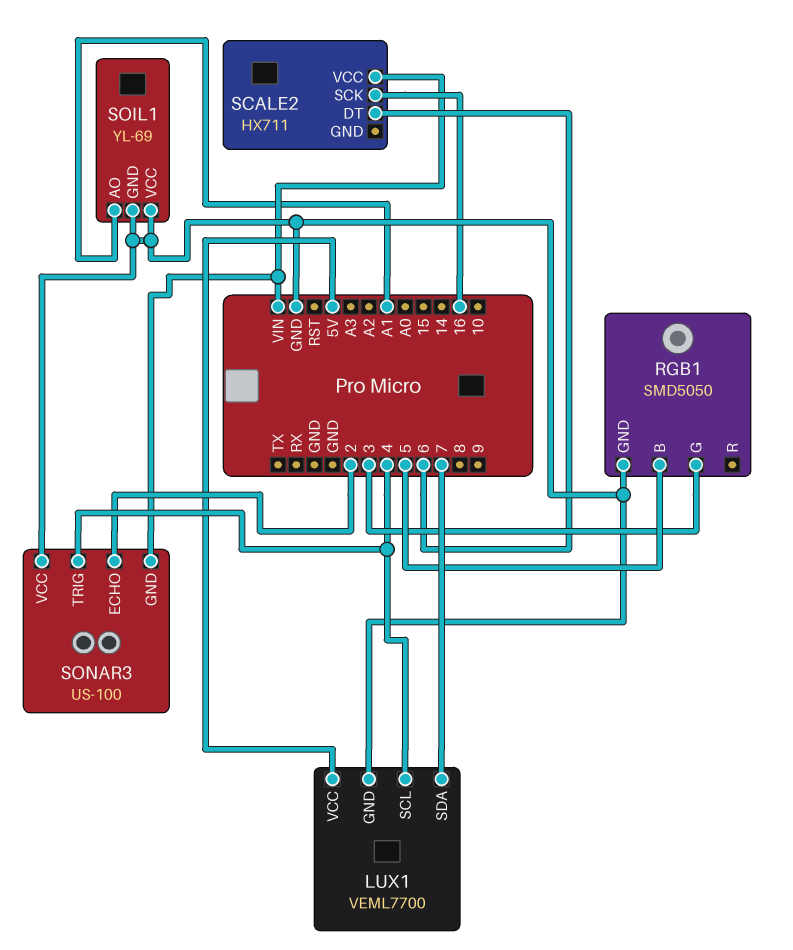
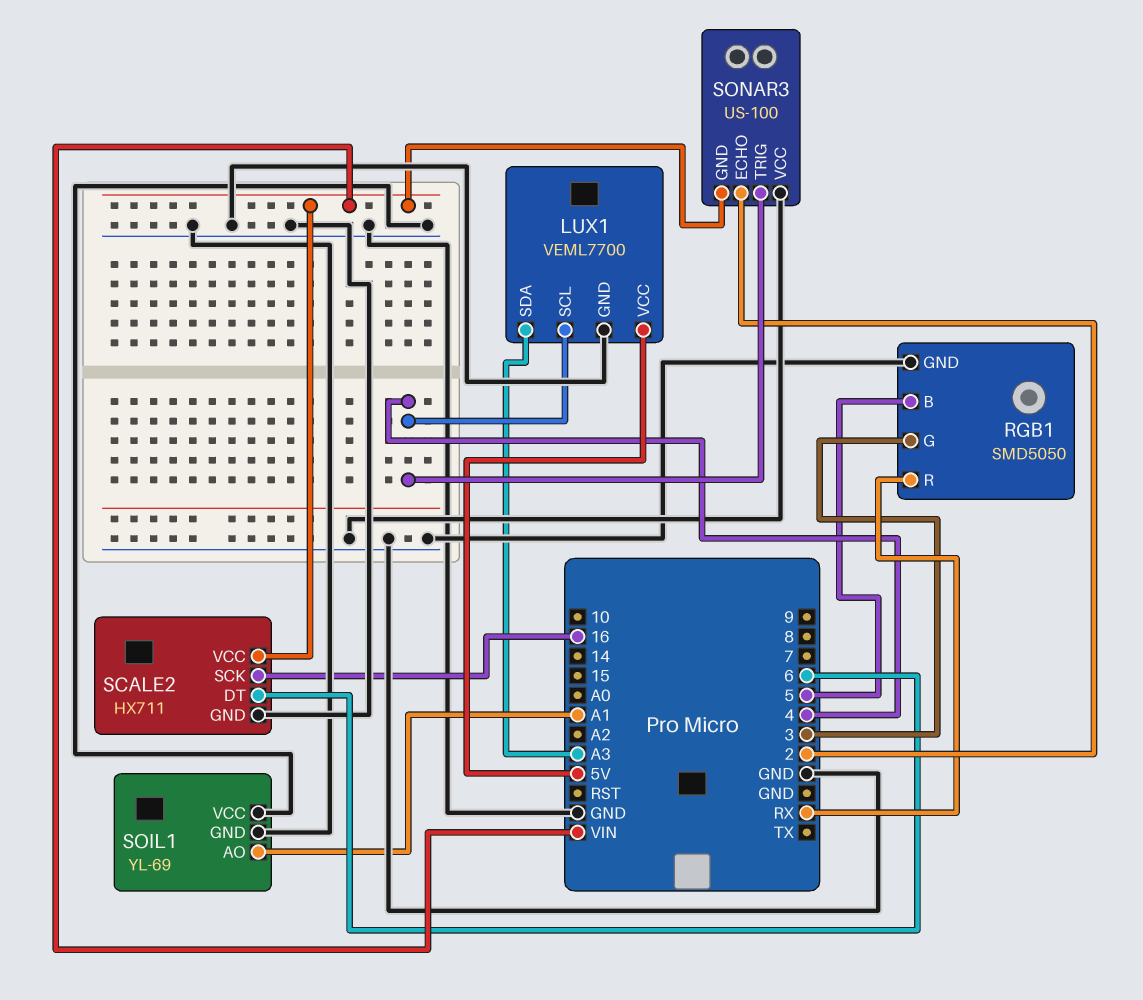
LUX1 pin SDA: 7 -> A3
RGB1 pin R: none -> RX
SCALE2 pin GND: none -> GND

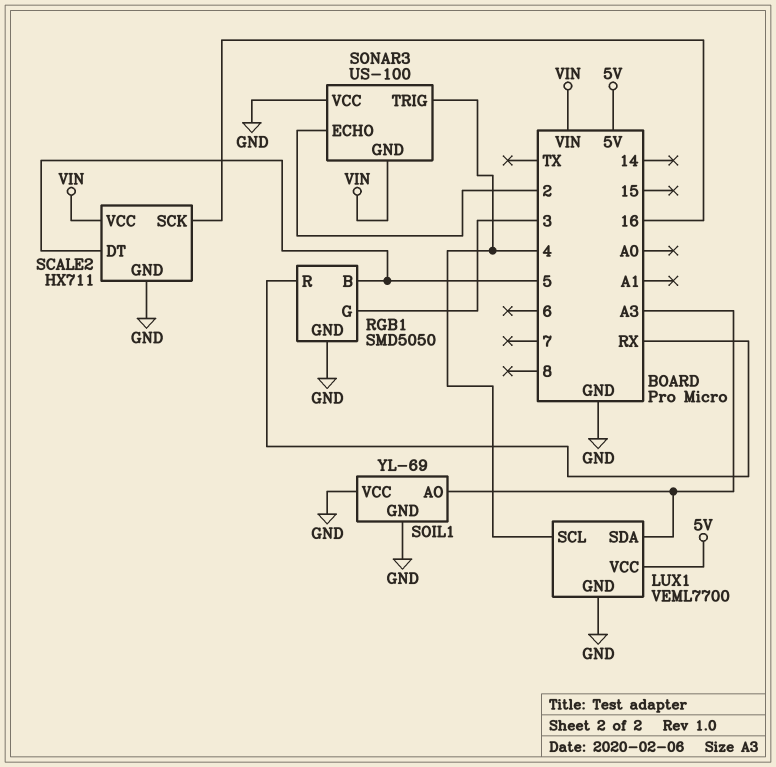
SCALE2 pin DT: 6 -> 5
SOIL1 pin AO: A1 -> A3

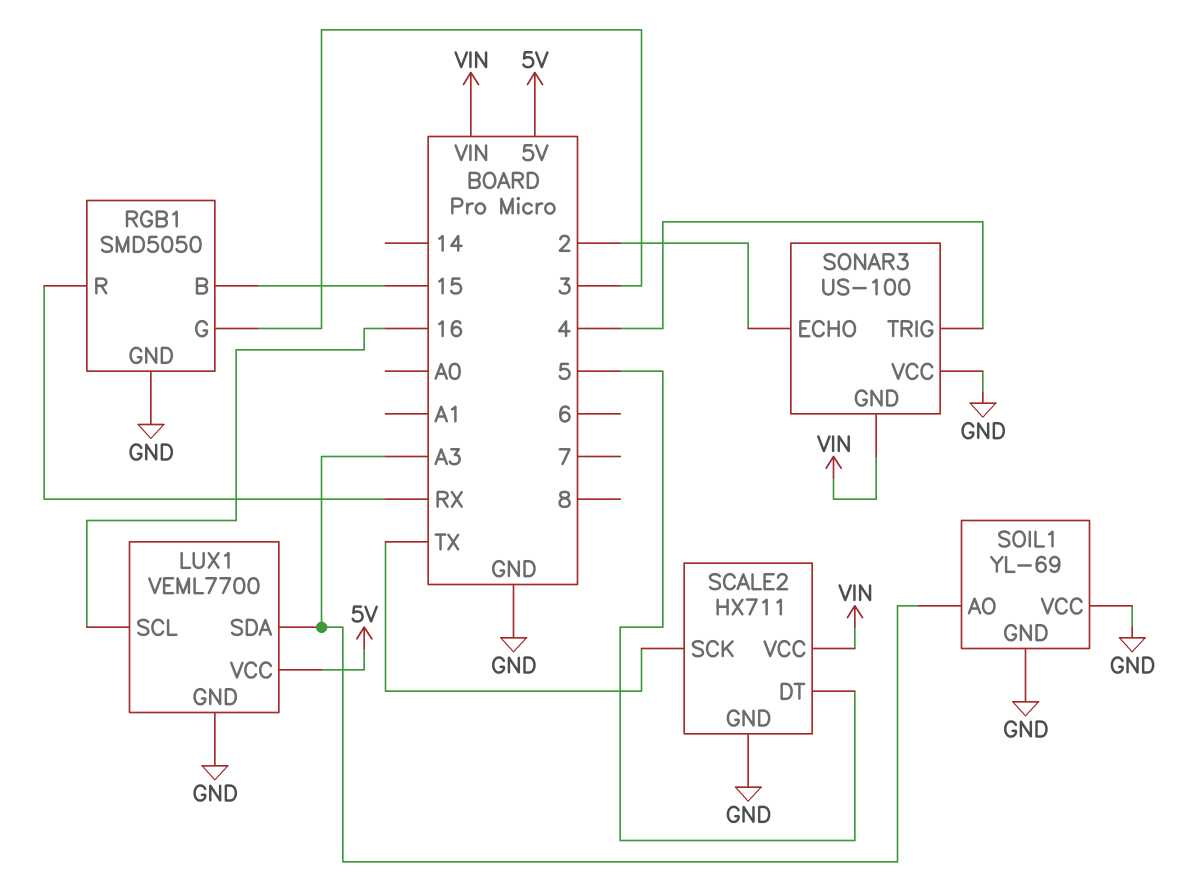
LUX1 pin SCL: 4 -> 16
RGB1 pin B: 5 -> 15
SCALE2 pin SCK: 16 -> TX

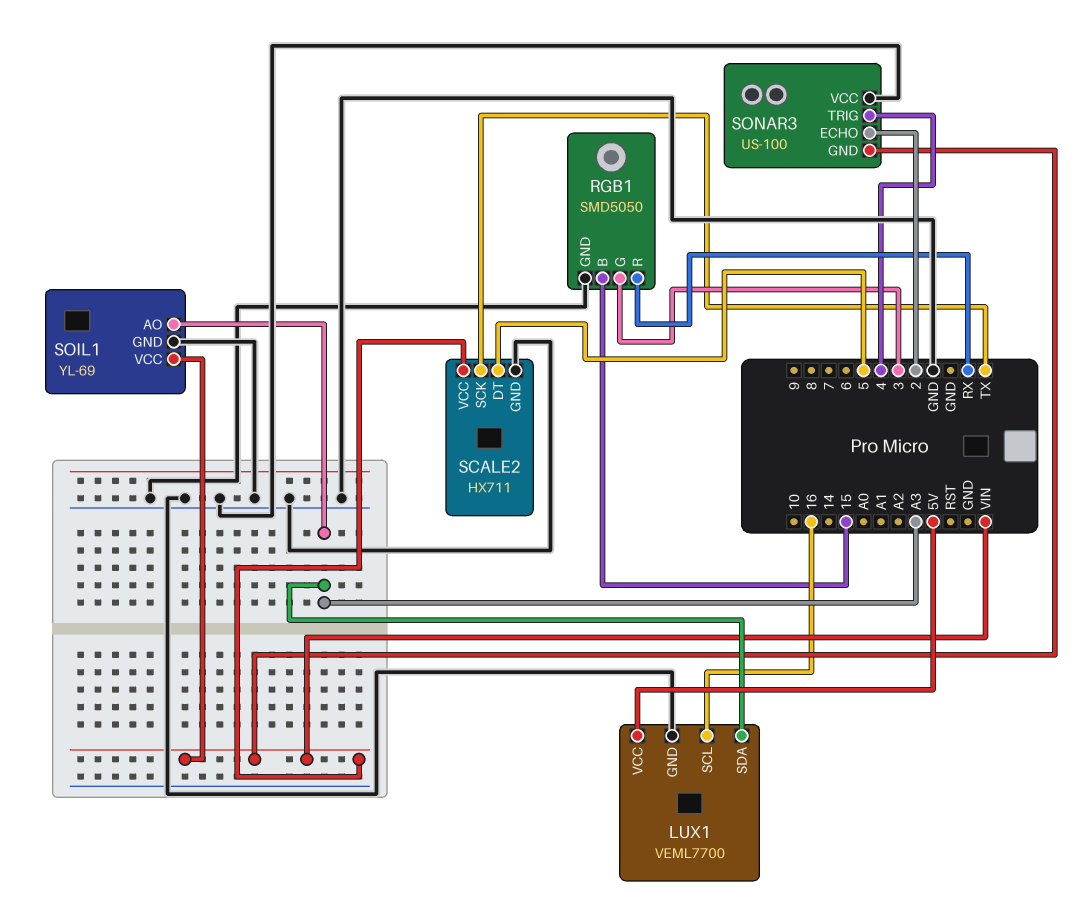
SOIL1 pin VCC: GND -> VIN

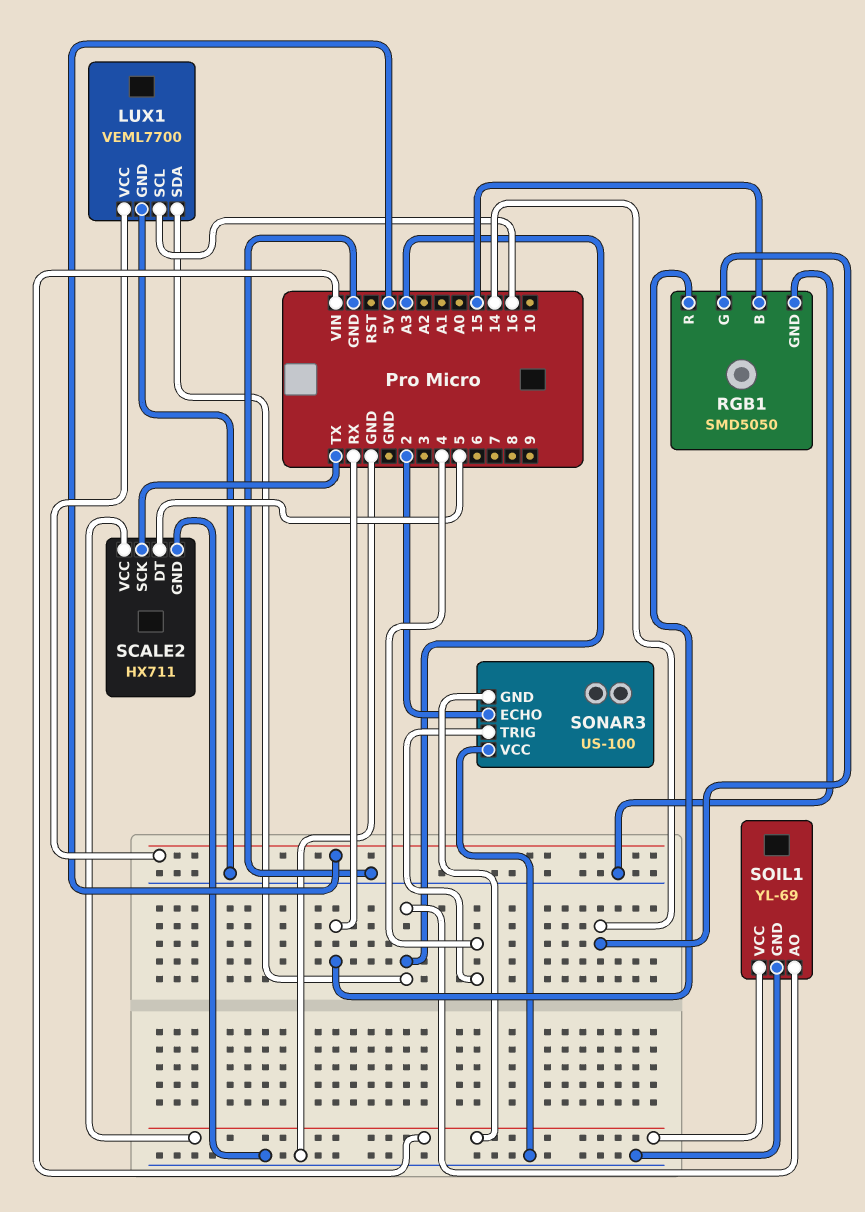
RGB1 pin G: 3 -> 14

